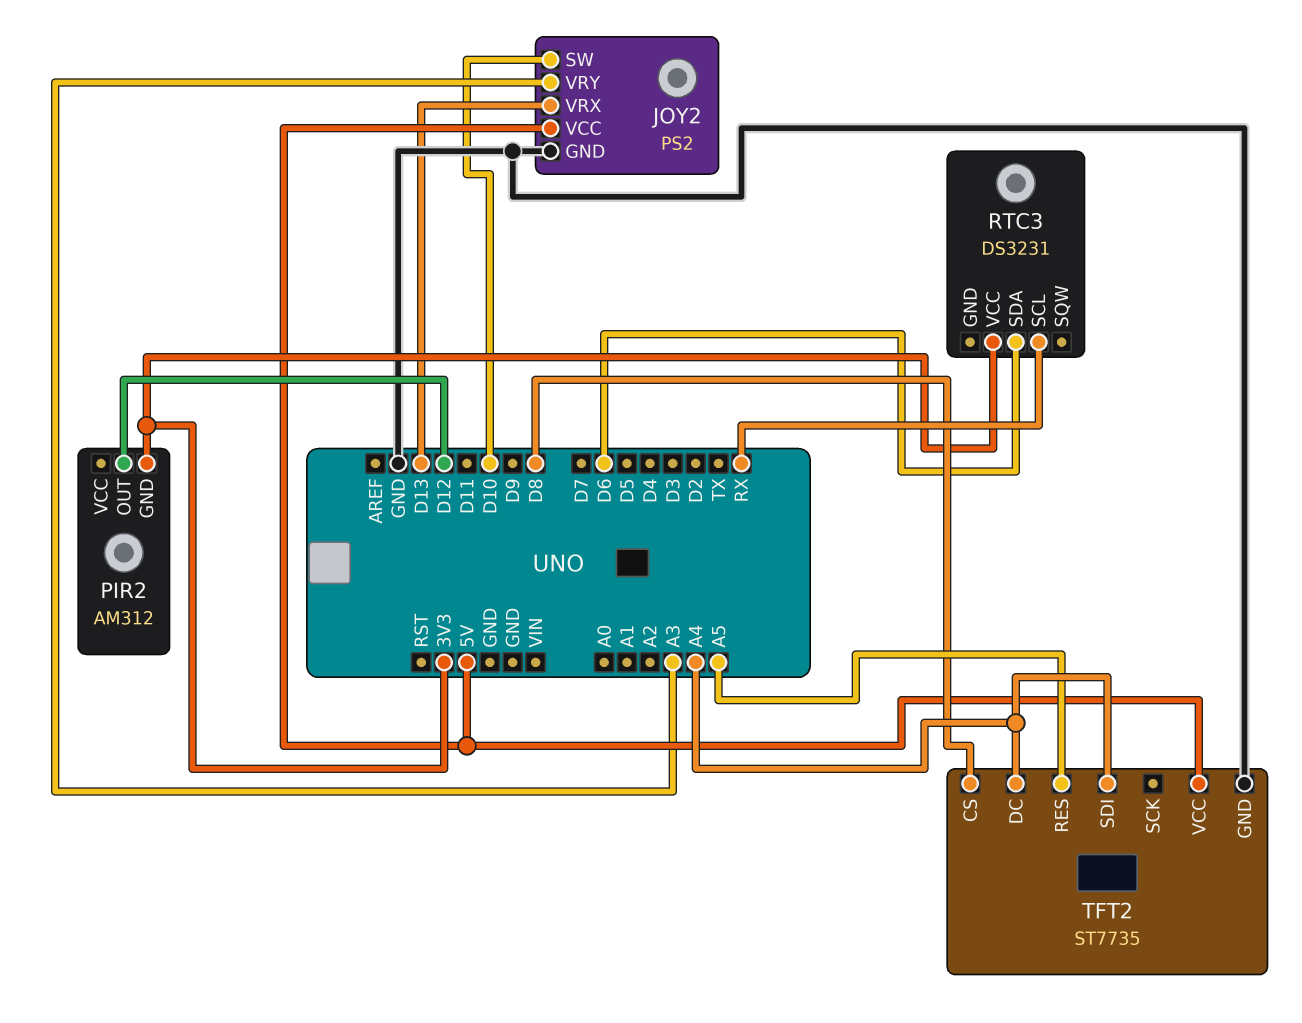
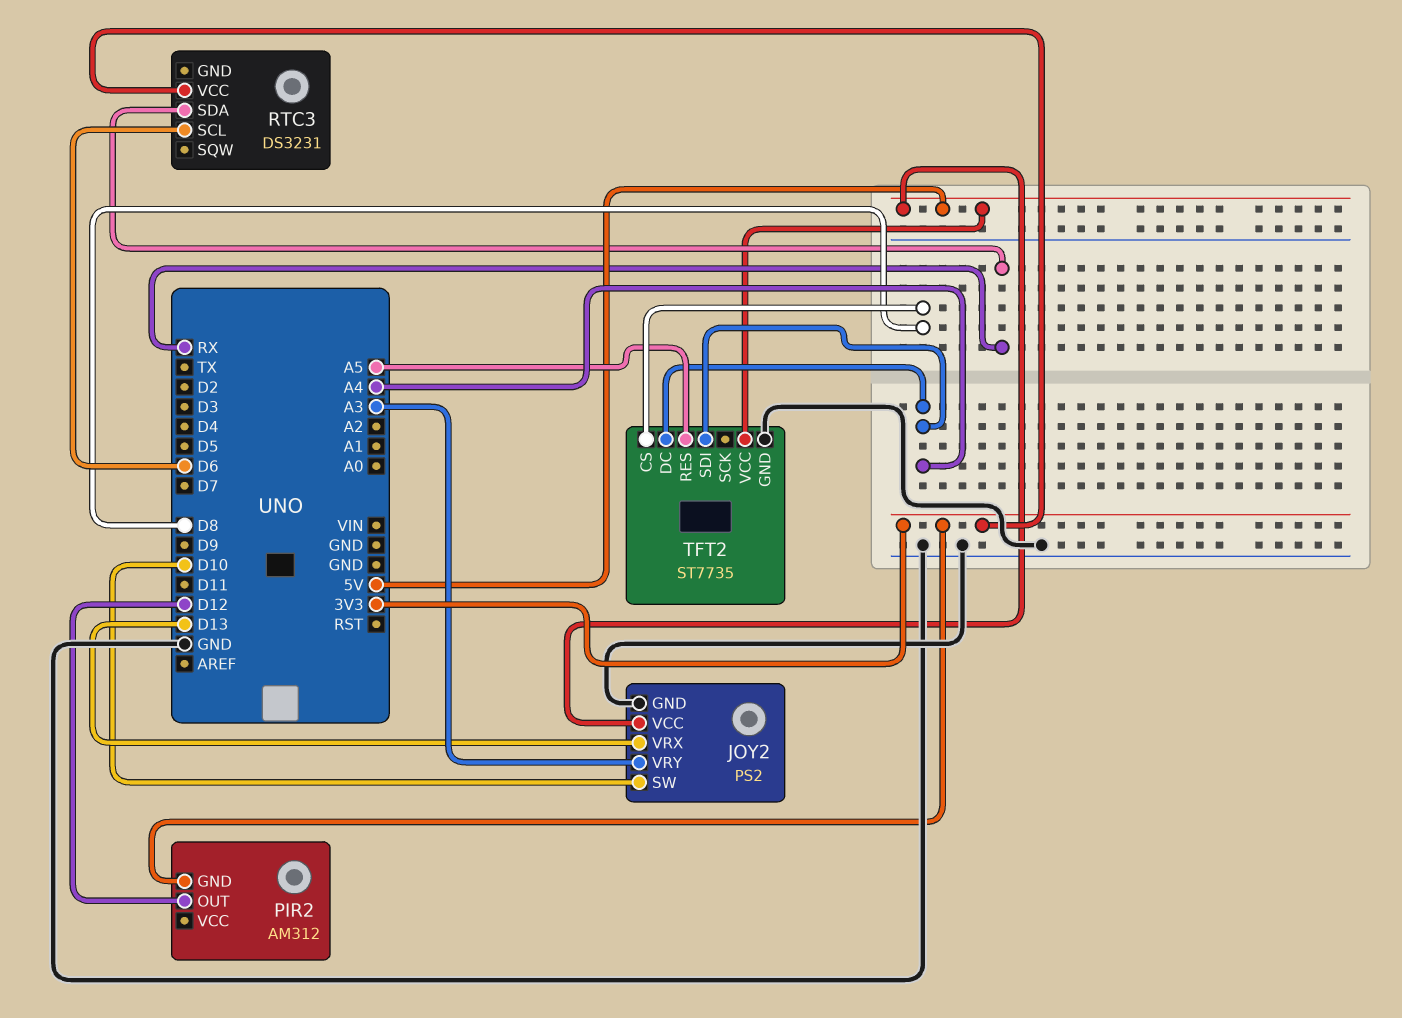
RTC3 pin SCL: RX -> D6
RTC3 pin SDA: D6 -> RX

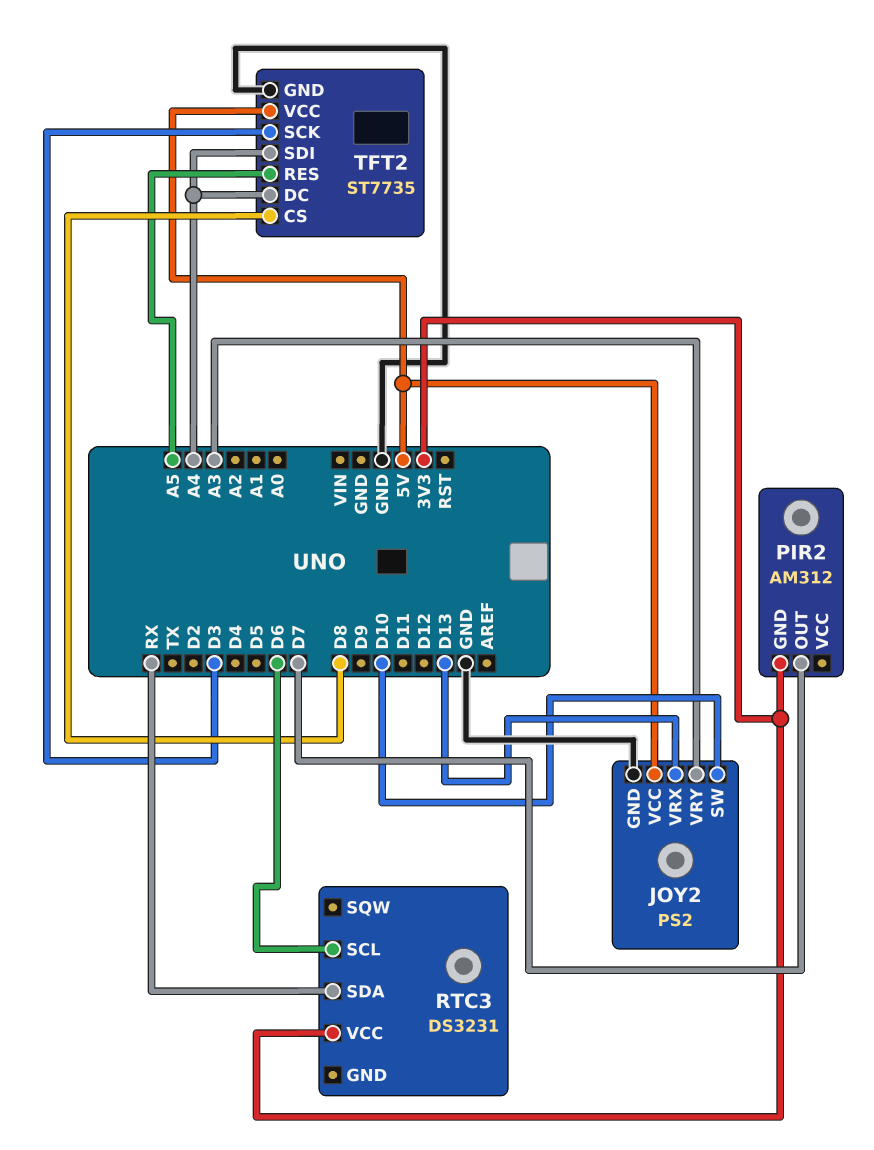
PIR2 pin OUT: D12 -> D7
TFT2 pin SCK: none -> D3

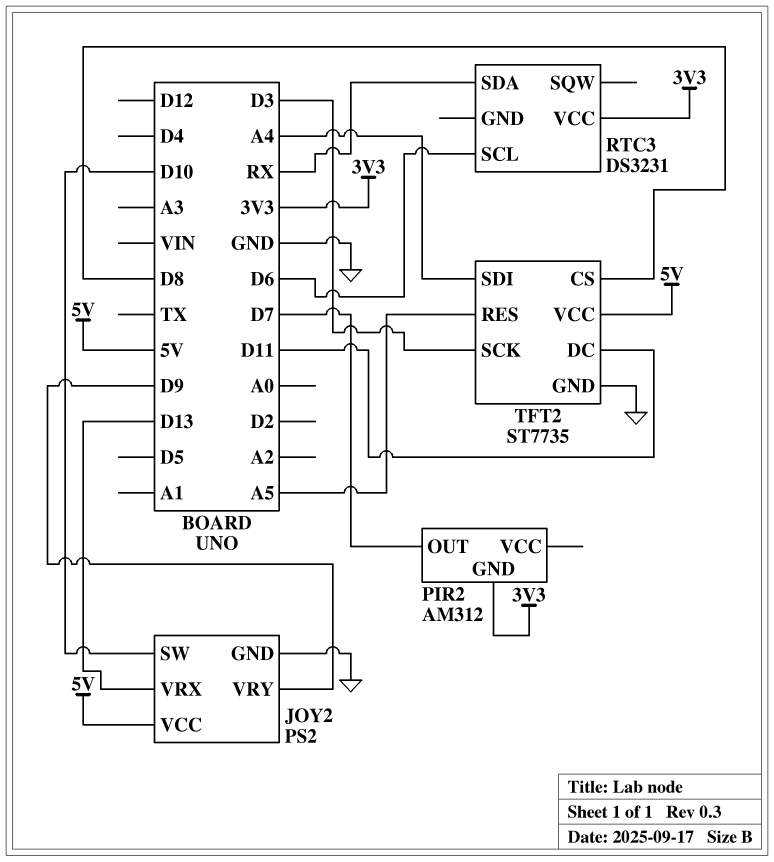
JOY2 pin VRY: A3 -> D9
TFT2 pin DC: A4 -> D11

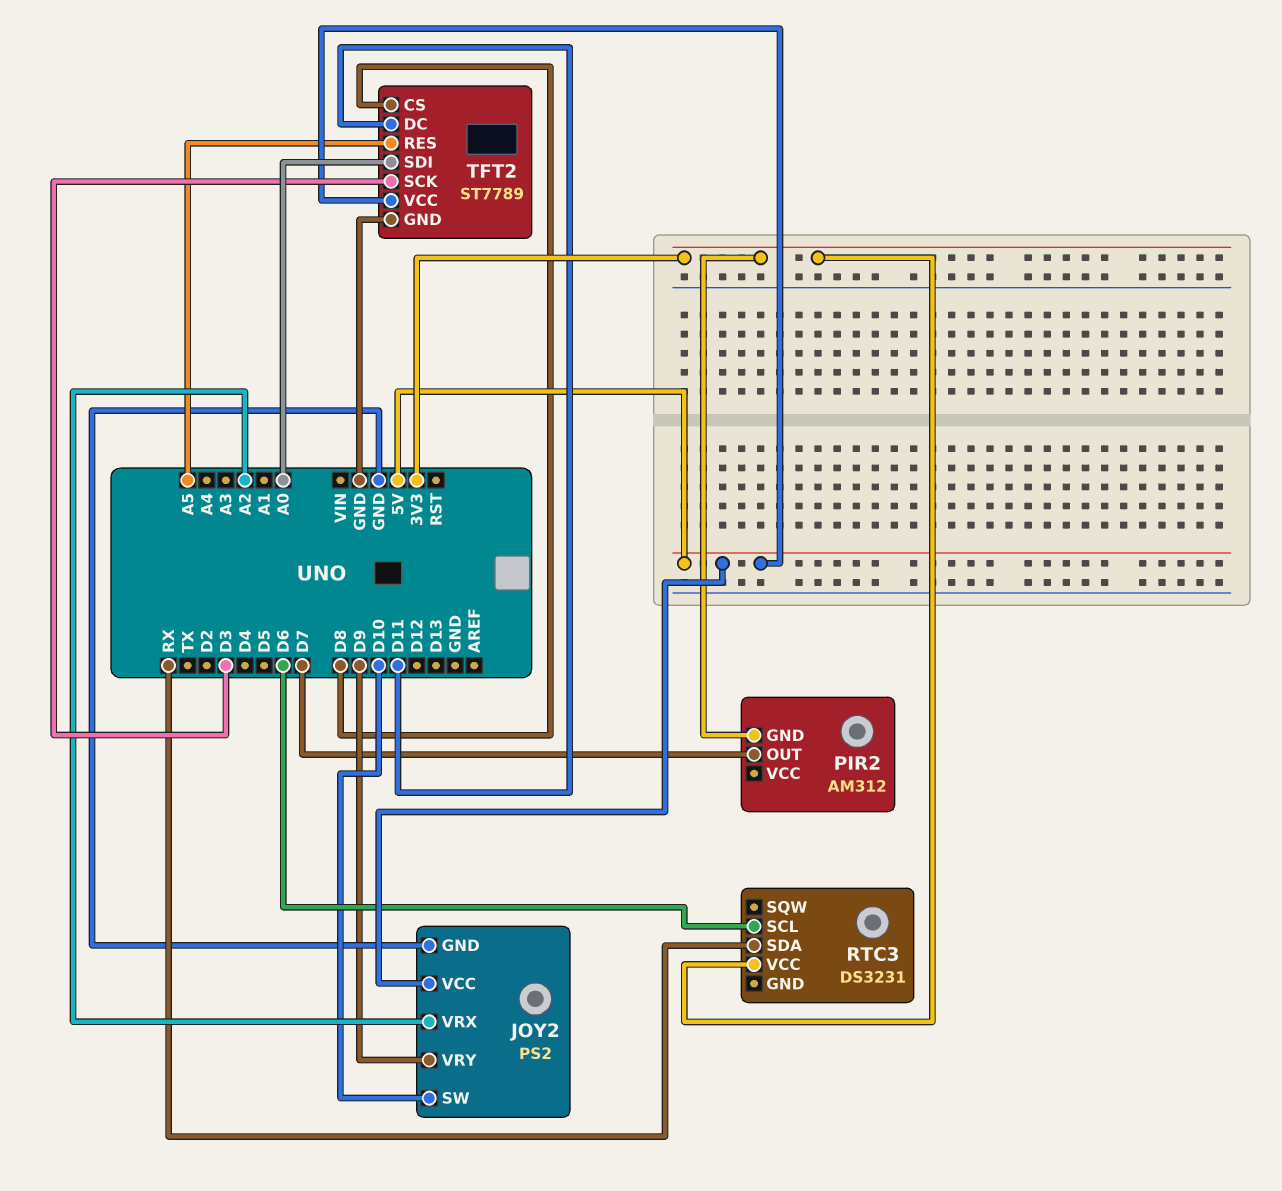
JOY2 pin VRX: D13 -> A2
TFT2: ST7735 -> ST7789
TFT2 pin SDI: A4 -> A0

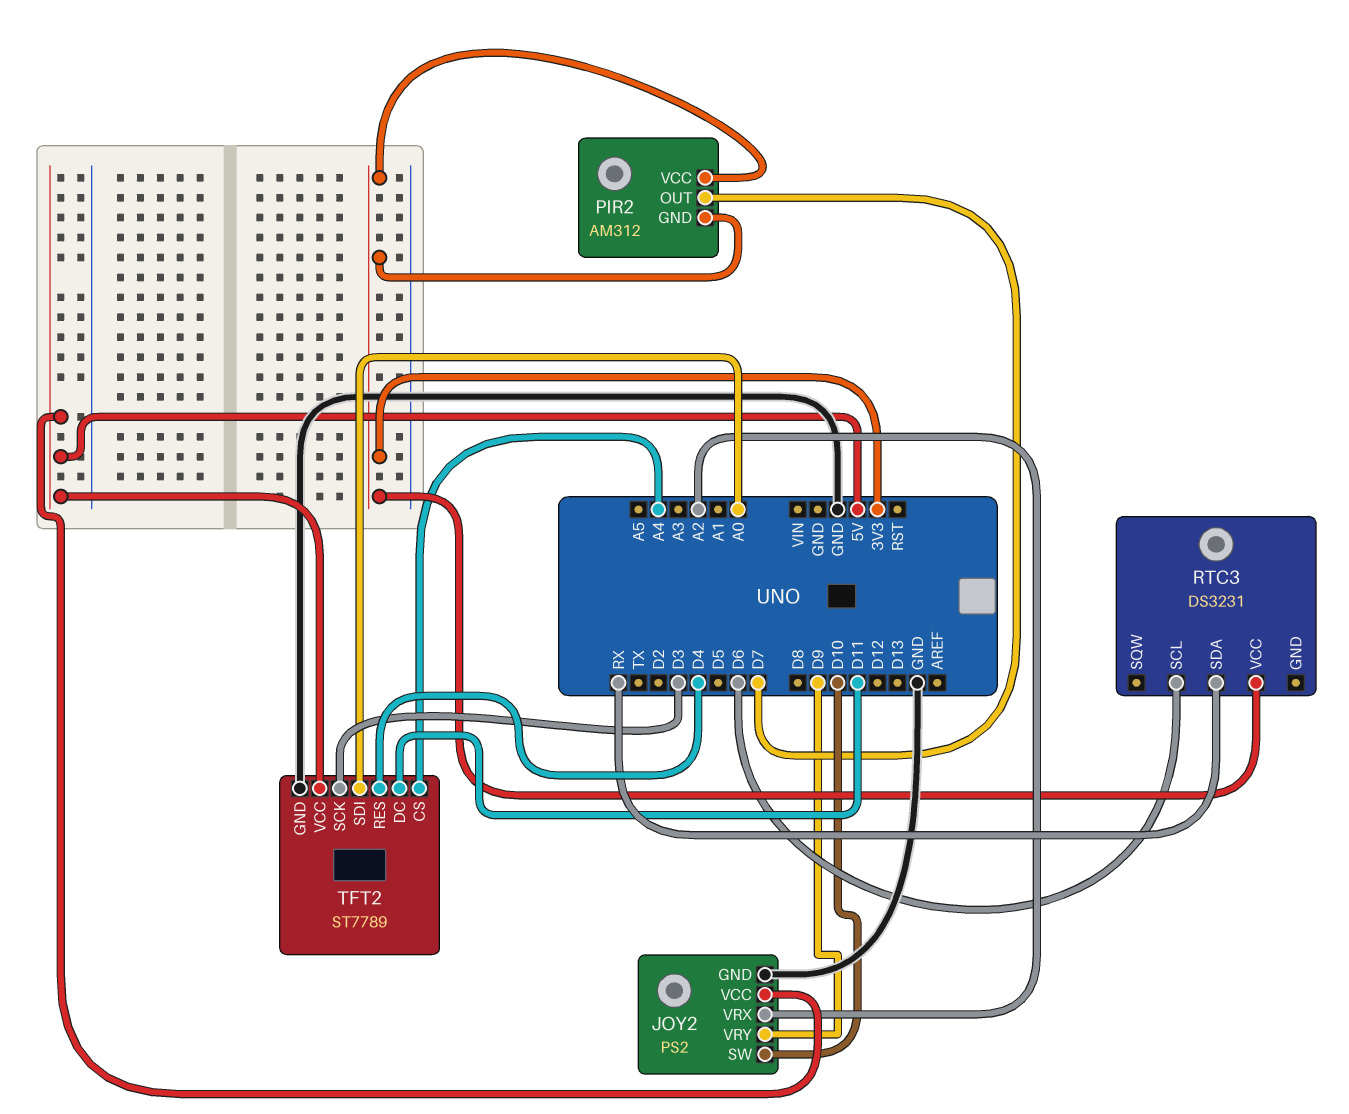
PIR2 pin VCC: none -> 3V3
TFT2 pin CS: D8 -> A4
TFT2 pin RES: A5 -> D4

